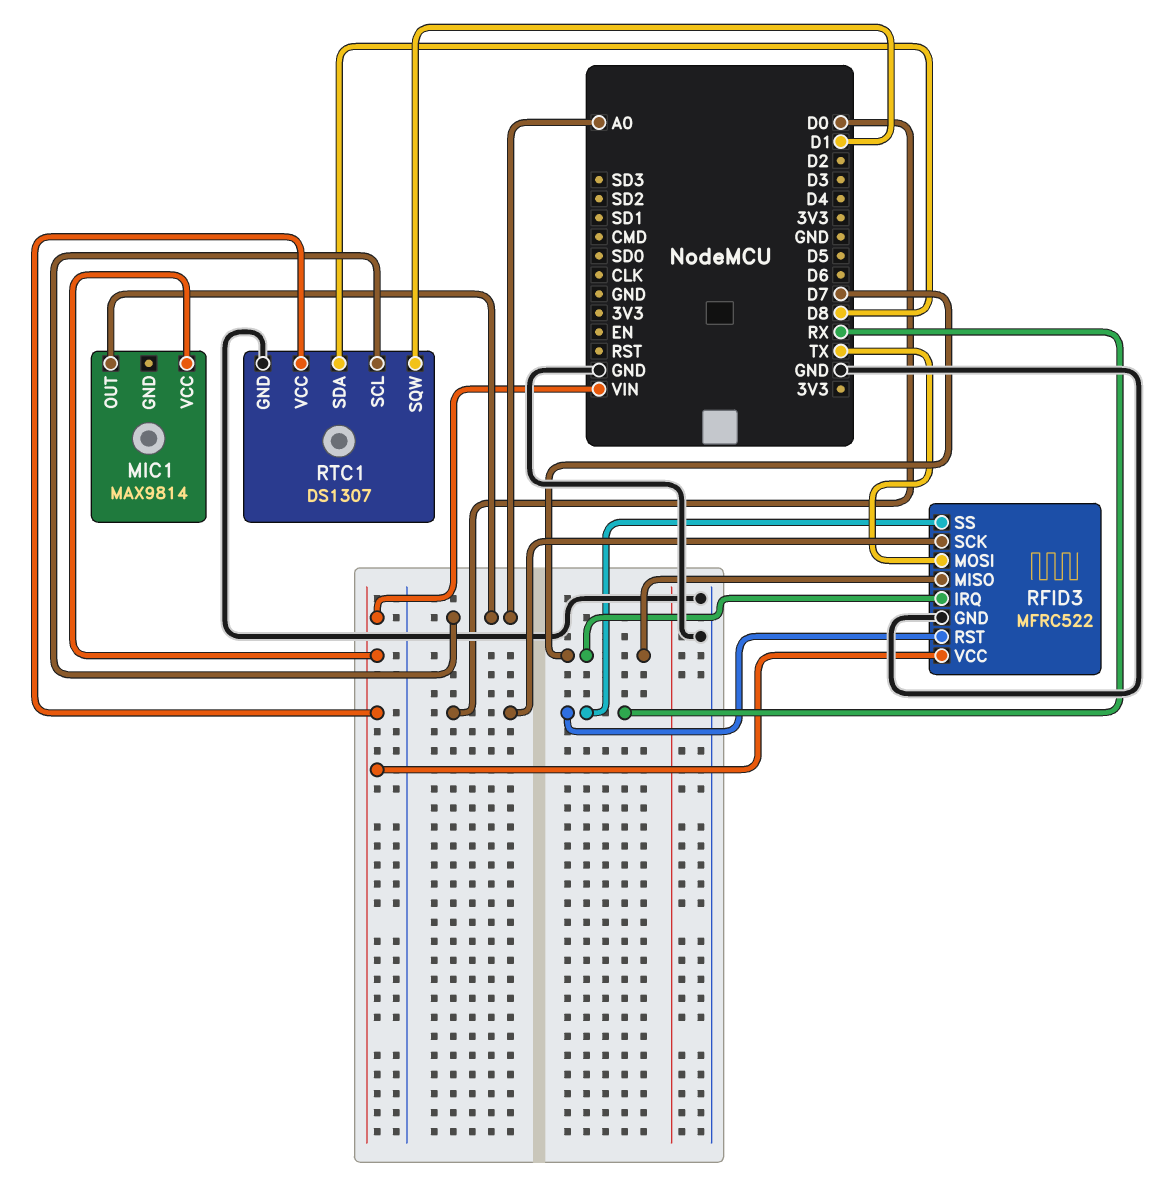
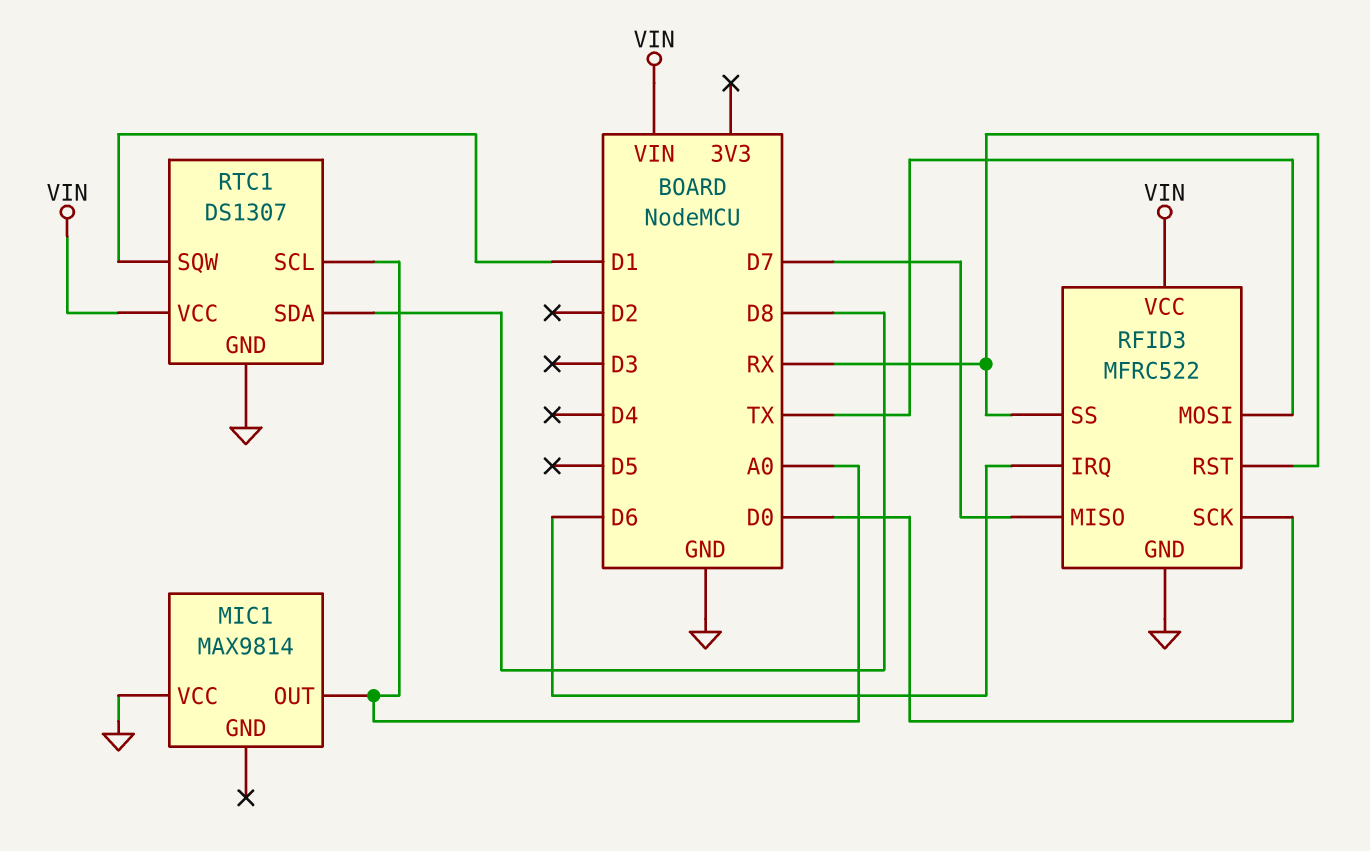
MIC1 pin VCC: VIN -> GND
RFID3 pin IRQ: D7 -> D6

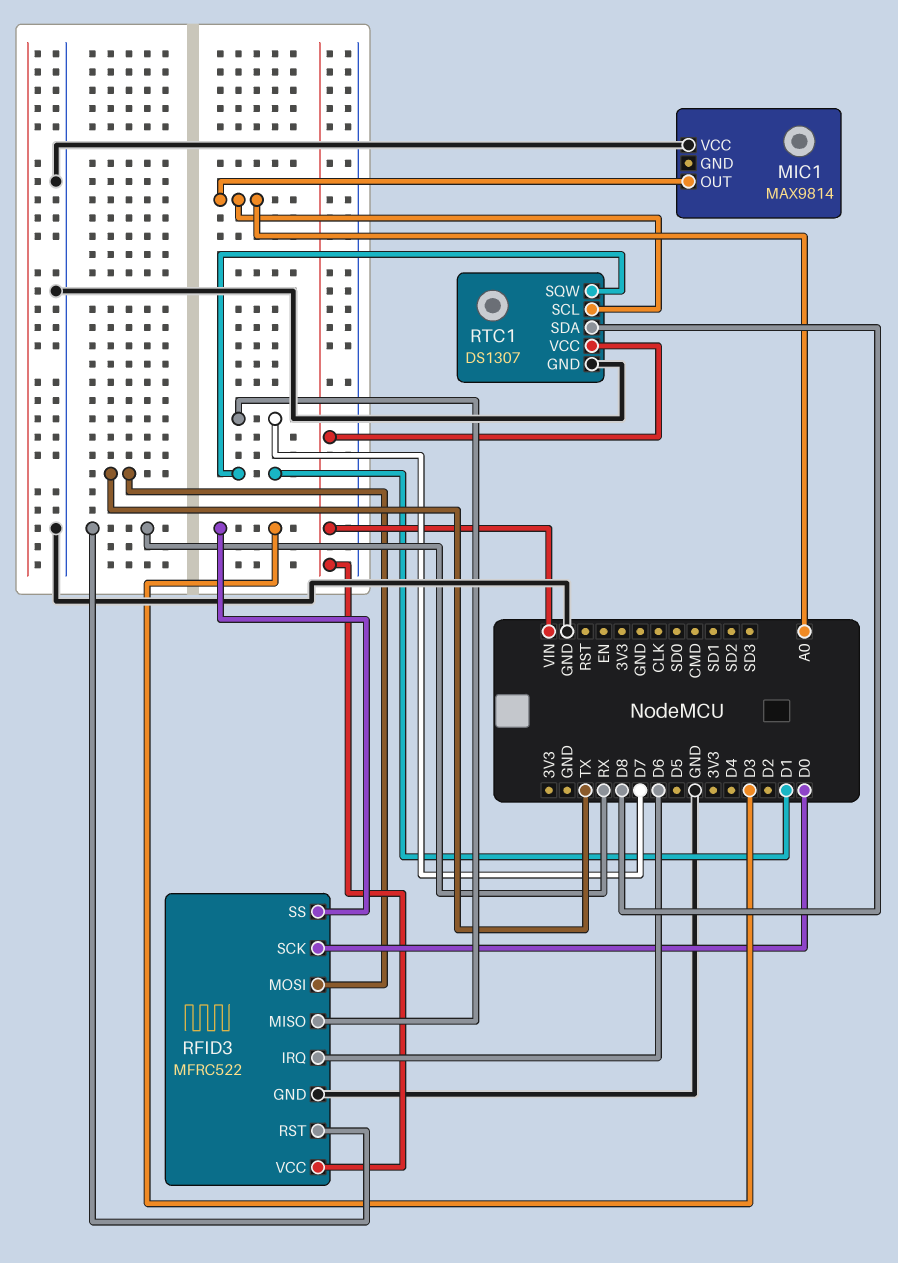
RFID3 pin SS: RX -> D3

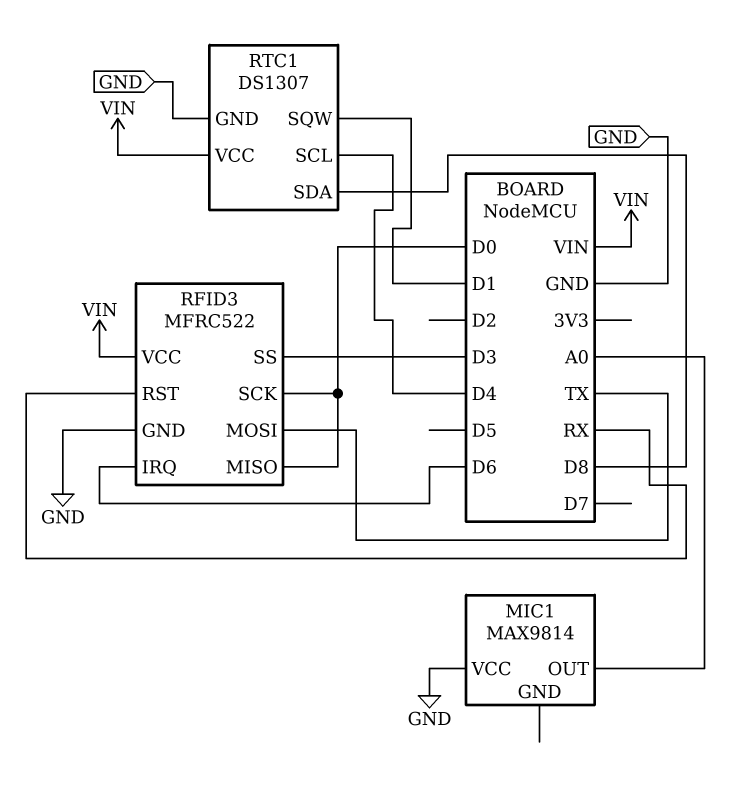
RFID3 pin MISO: D7 -> D0
RTC1 pin SCL: A0 -> D4

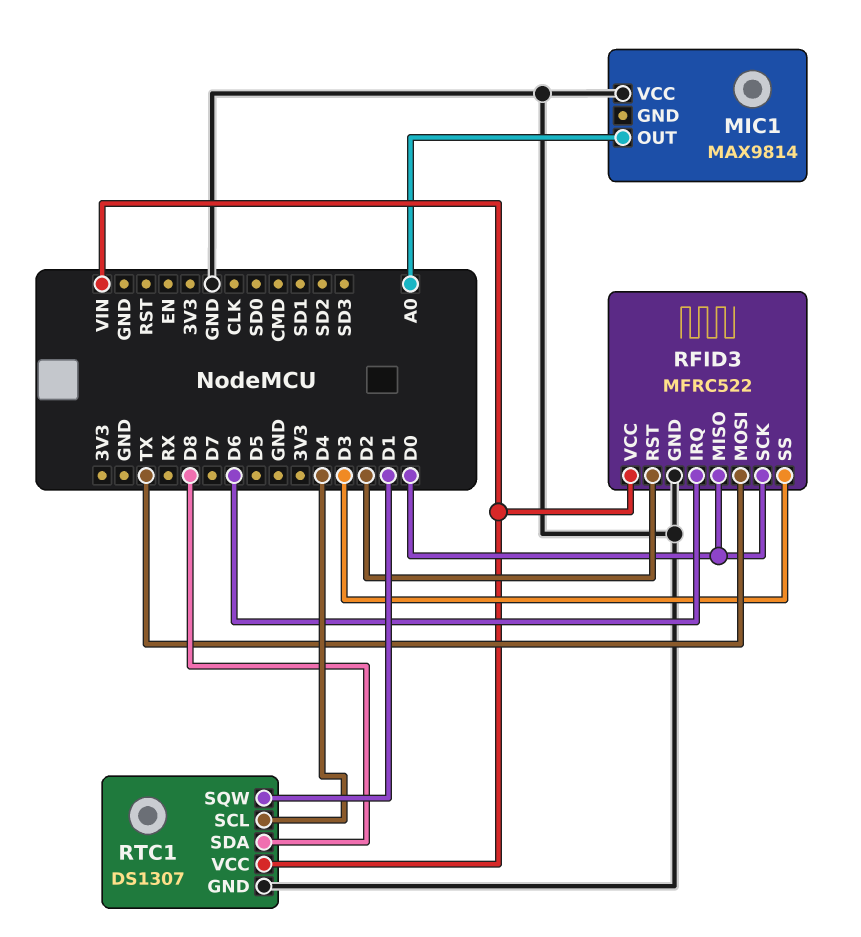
RFID3 pin RST: RX -> D2

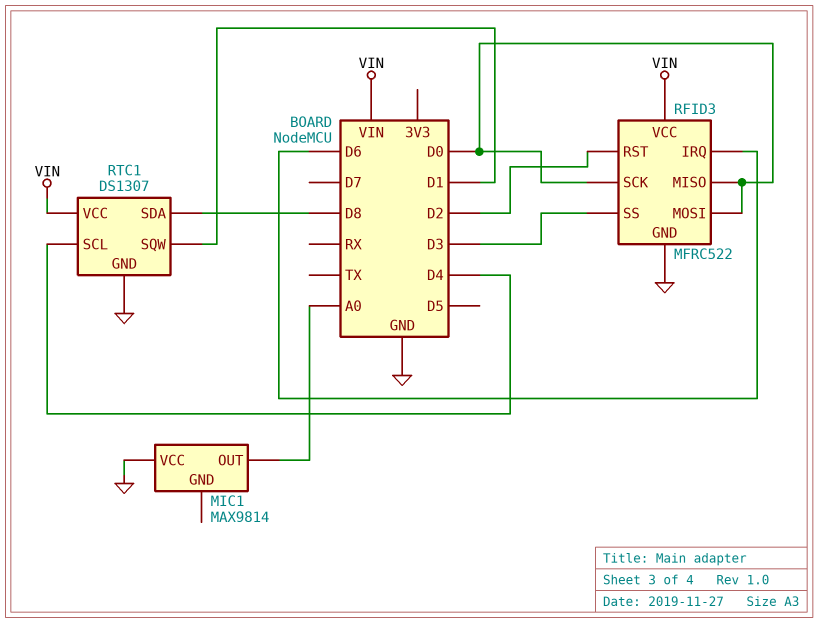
RFID3 pin MOSI: TX -> D0

